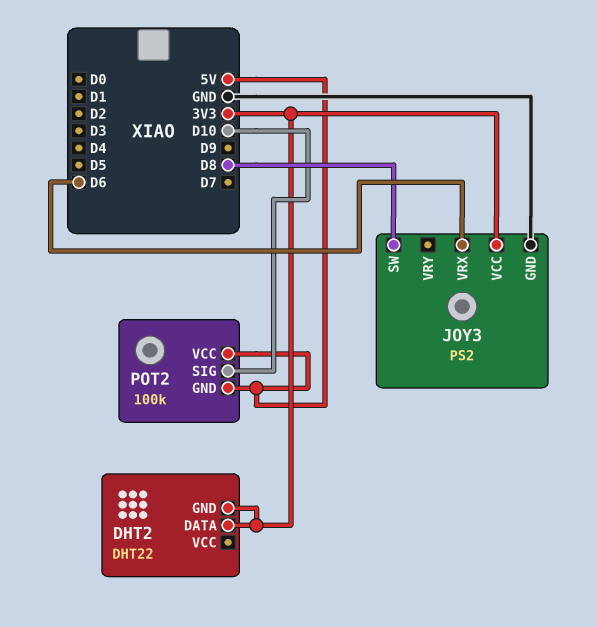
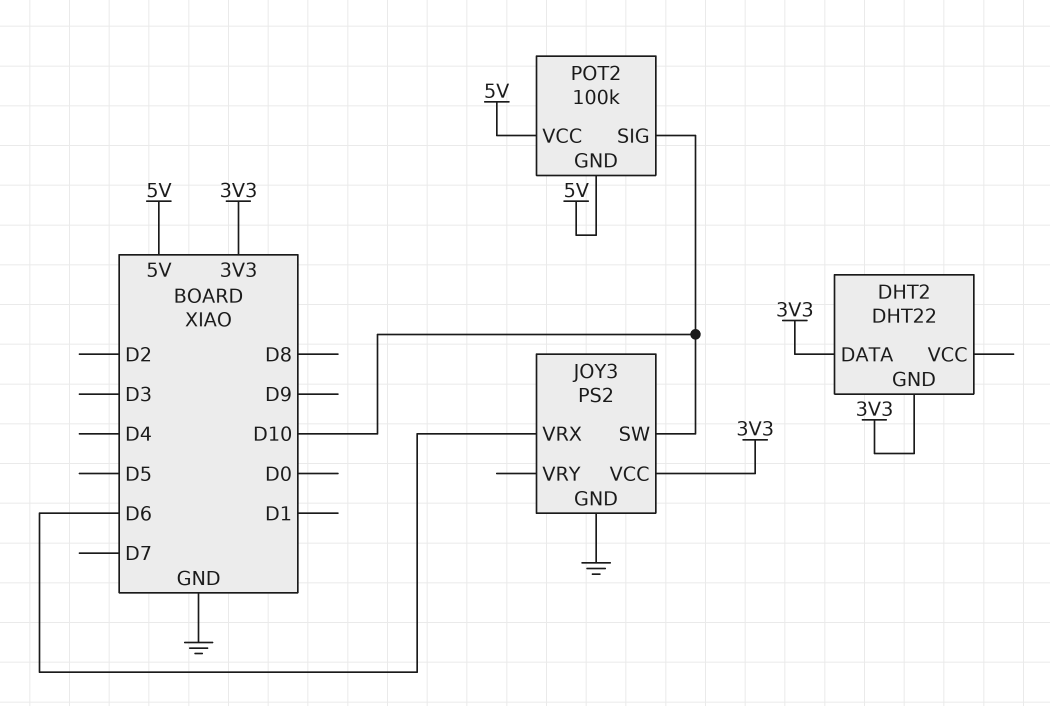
JOY3 pin SW: D8 -> D10

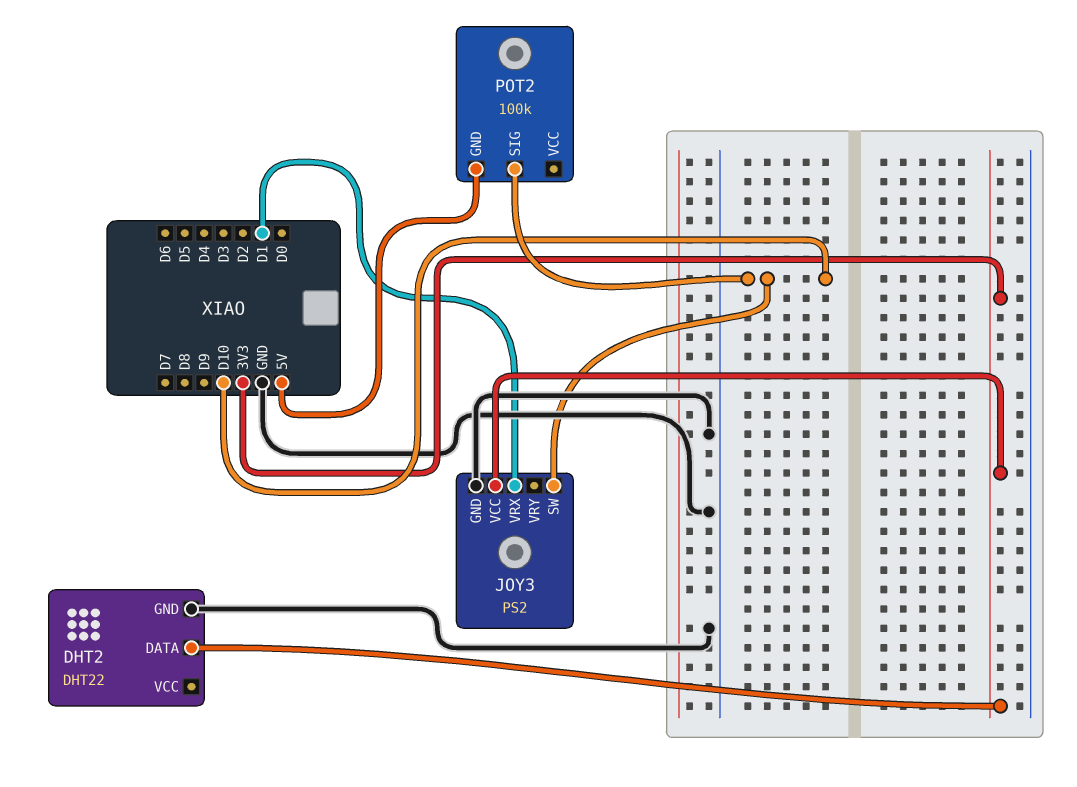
DHT2 pin GND: 3V3 -> GND
JOY3 pin VRX: D6 -> D1
POT2 pin VCC: 5V -> none

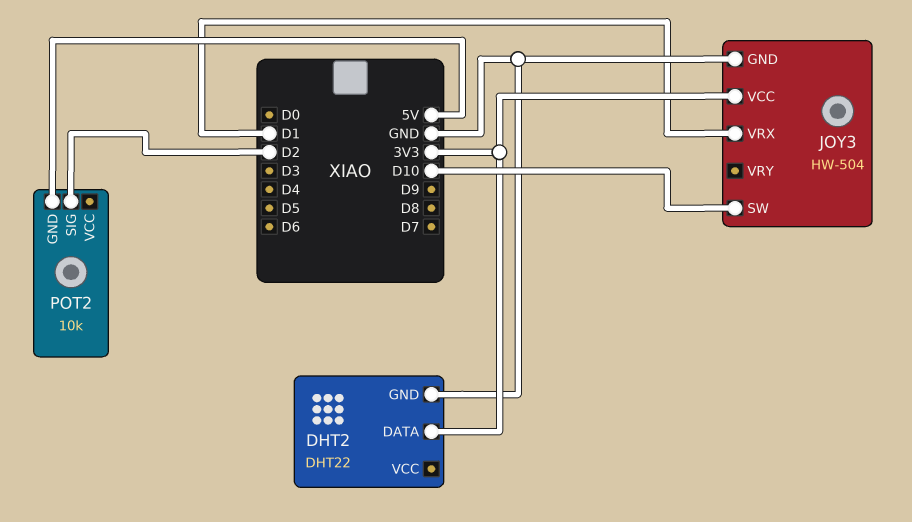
JOY3: PS2 -> HW-504
POT2: 100k -> 10k
POT2 pin SIG: D10 -> D2

